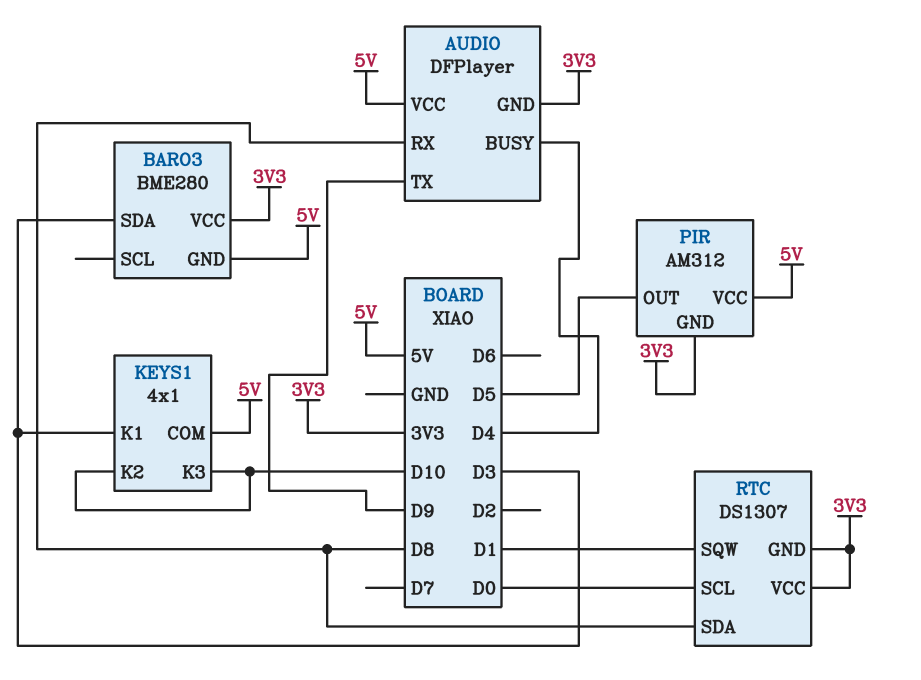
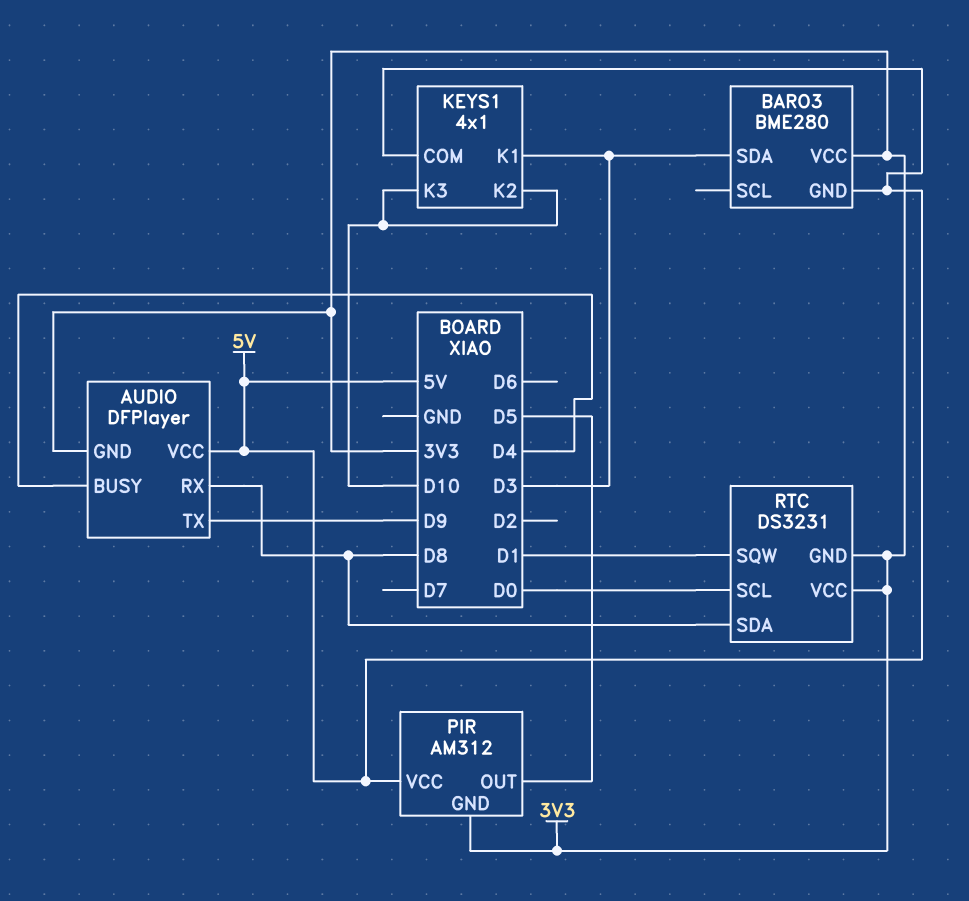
RTC: DS1307 -> DS3231

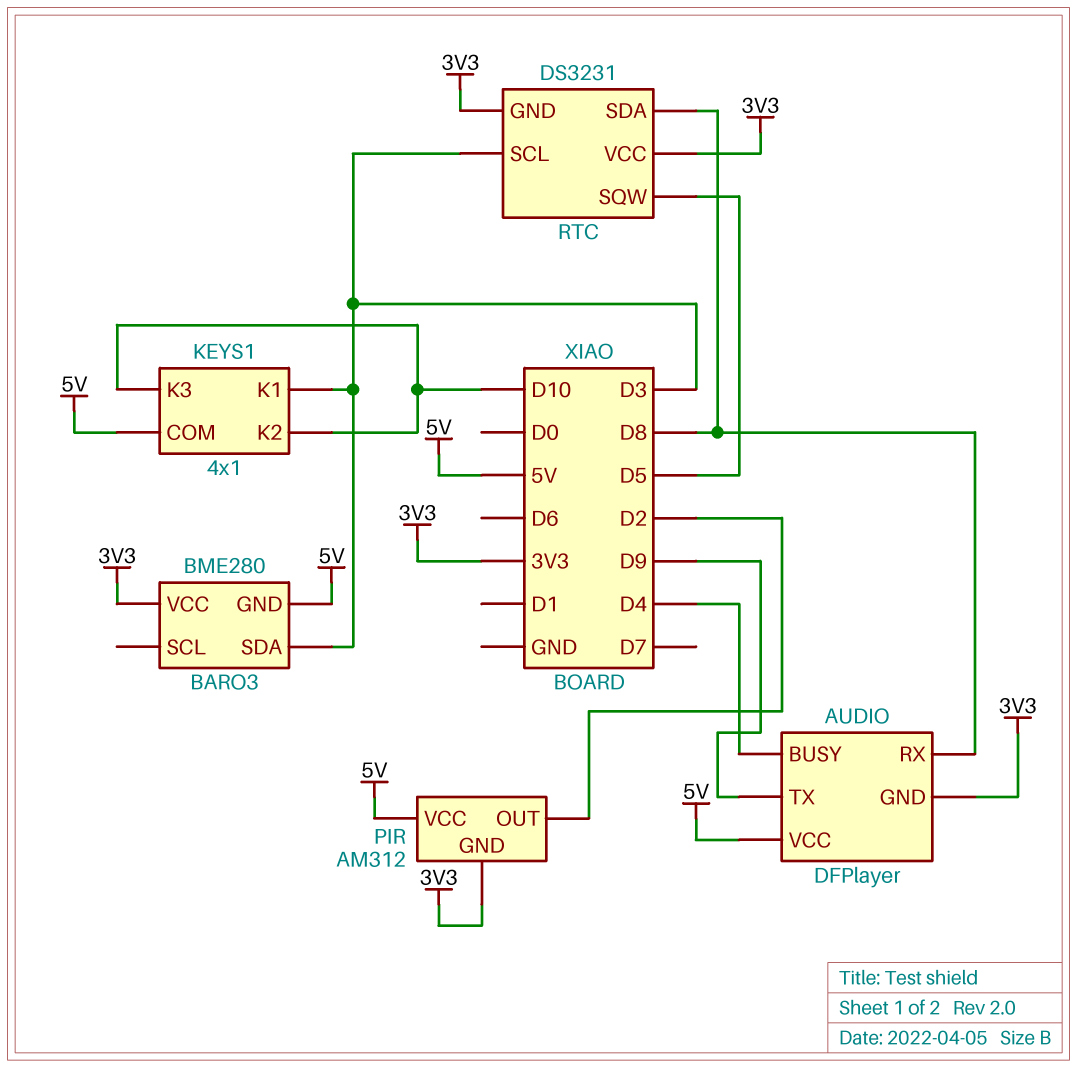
PIR pin OUT: D5 -> D2
RTC pin SCL: D0 -> D3
RTC pin SQW: D1 -> D5

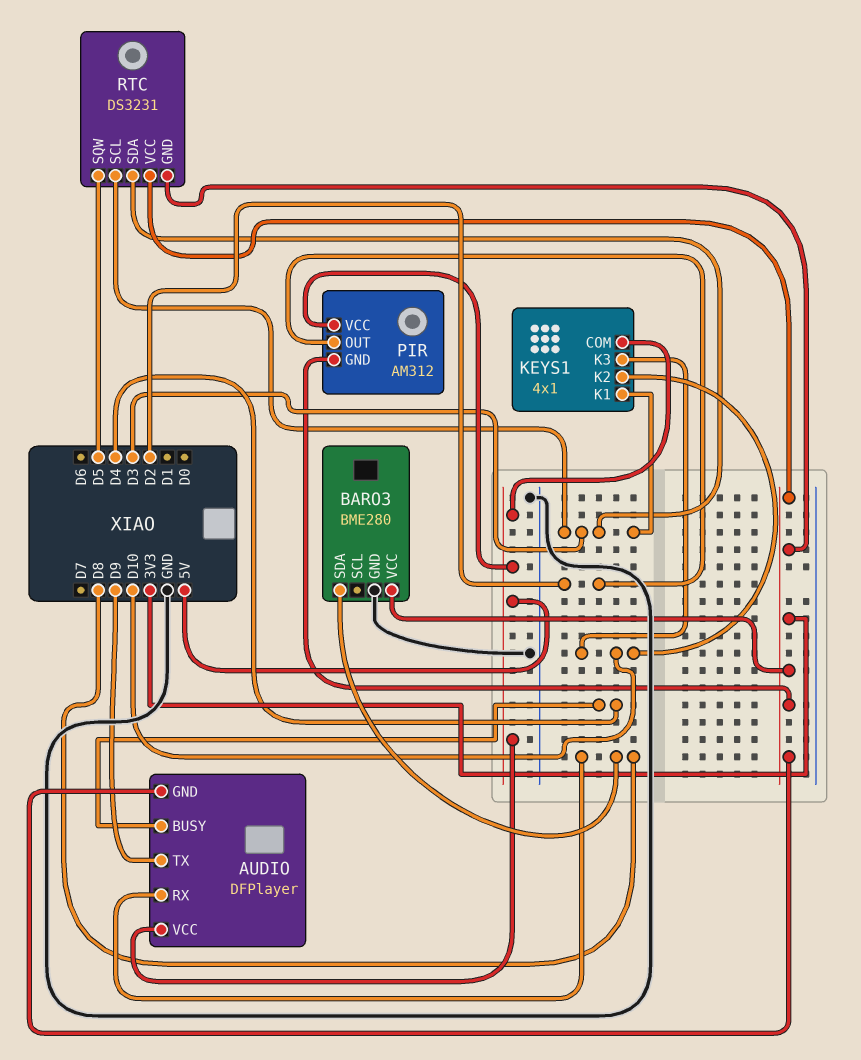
BARO3 pin GND: 5V -> GND
BARO3 pin SDA: D3 -> D8
RTC pin SDA: D8 -> D3

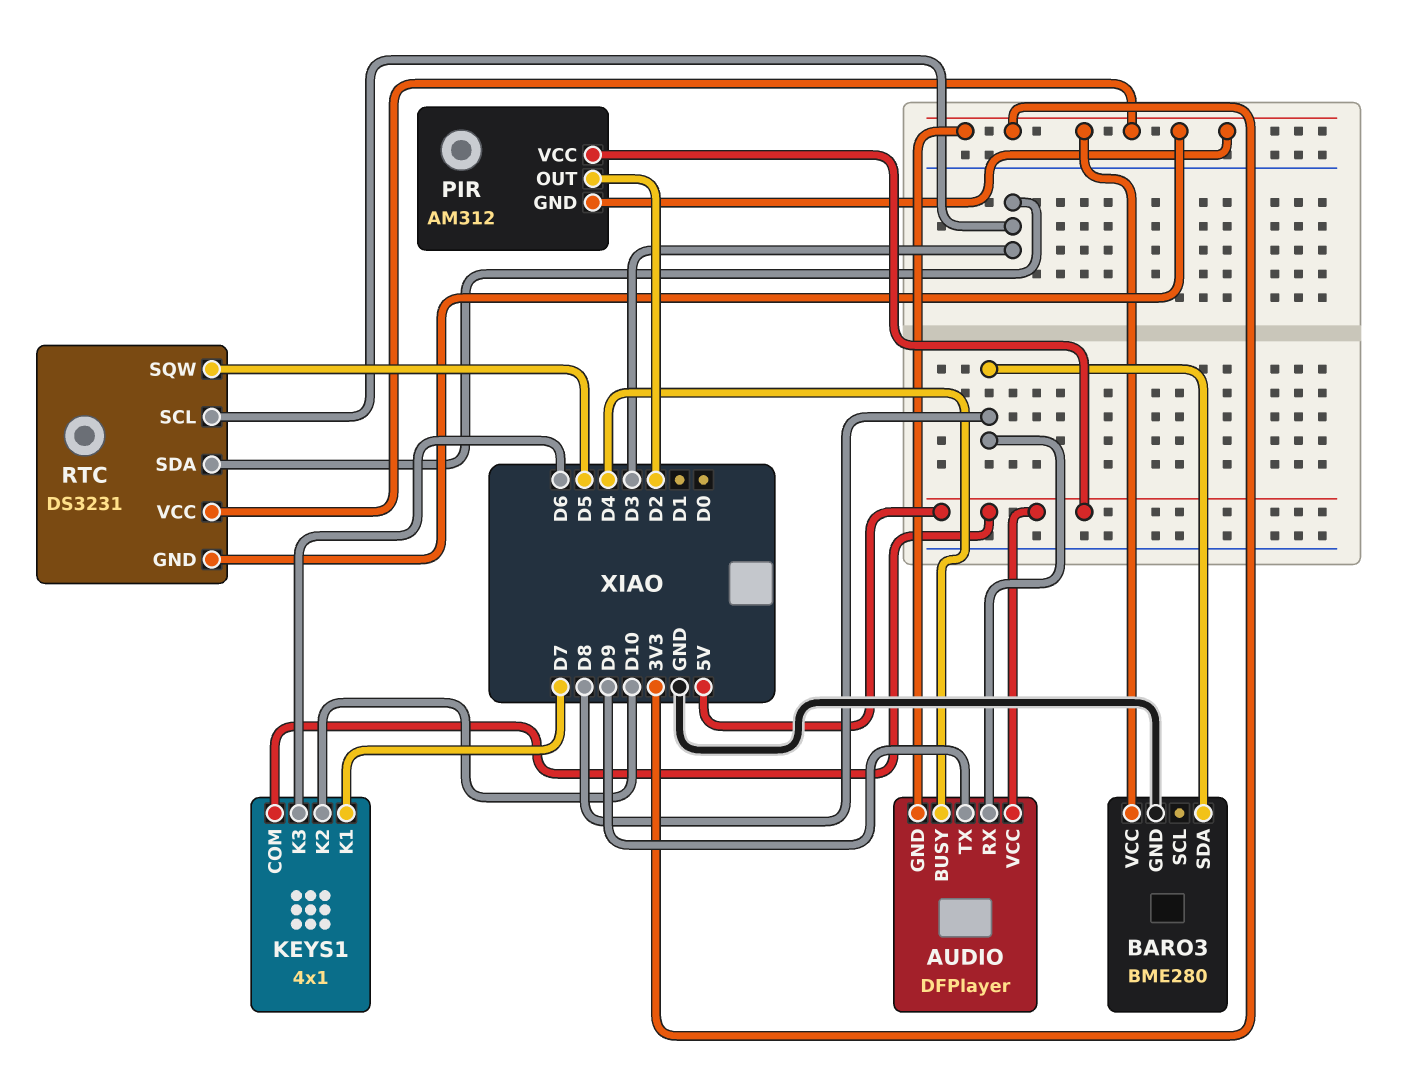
KEYS1 pin K1: D3 -> D7
KEYS1 pin K3: D10 -> D6

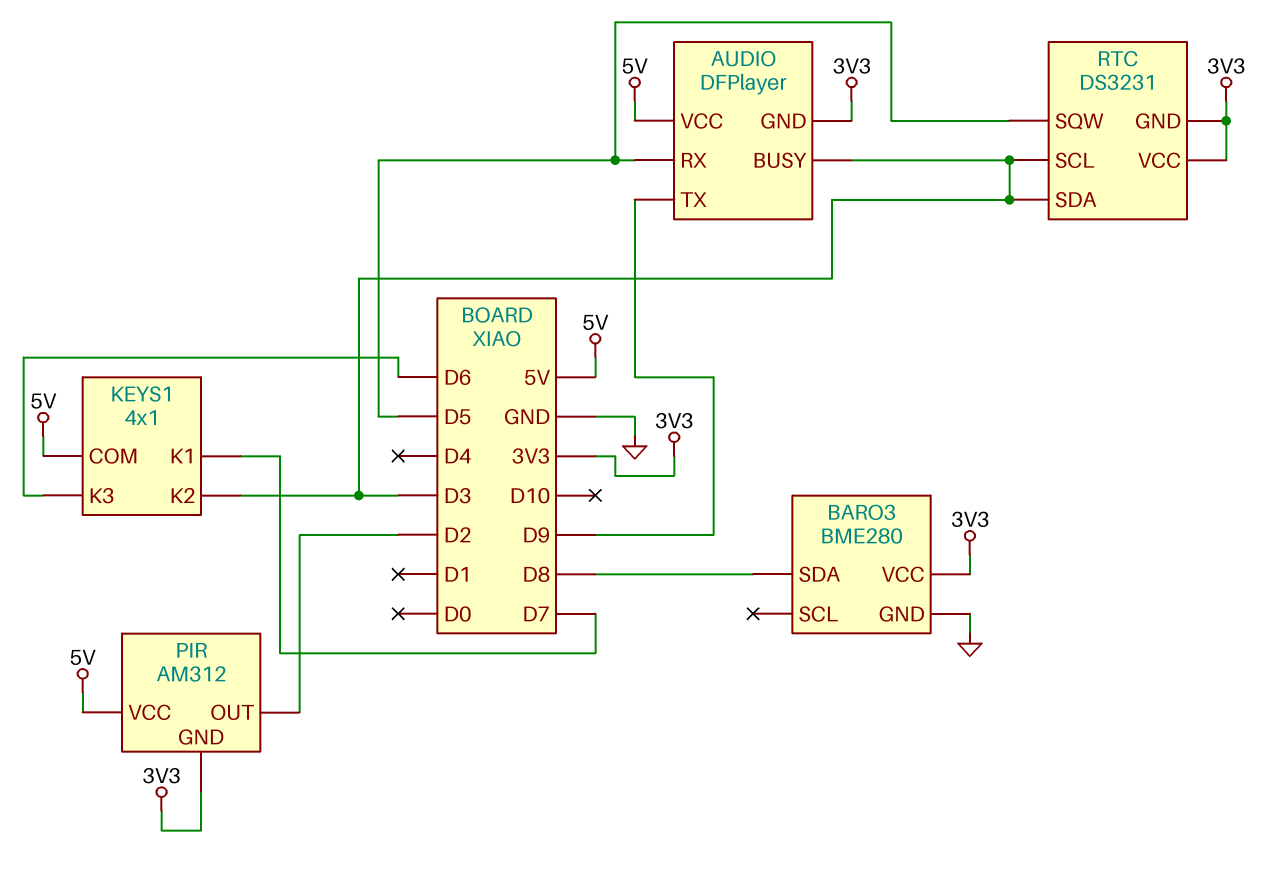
AUDIO pin BUSY: D4 -> D3
AUDIO pin RX: D8 -> D5
KEYS1 pin K2: D10 -> D3

